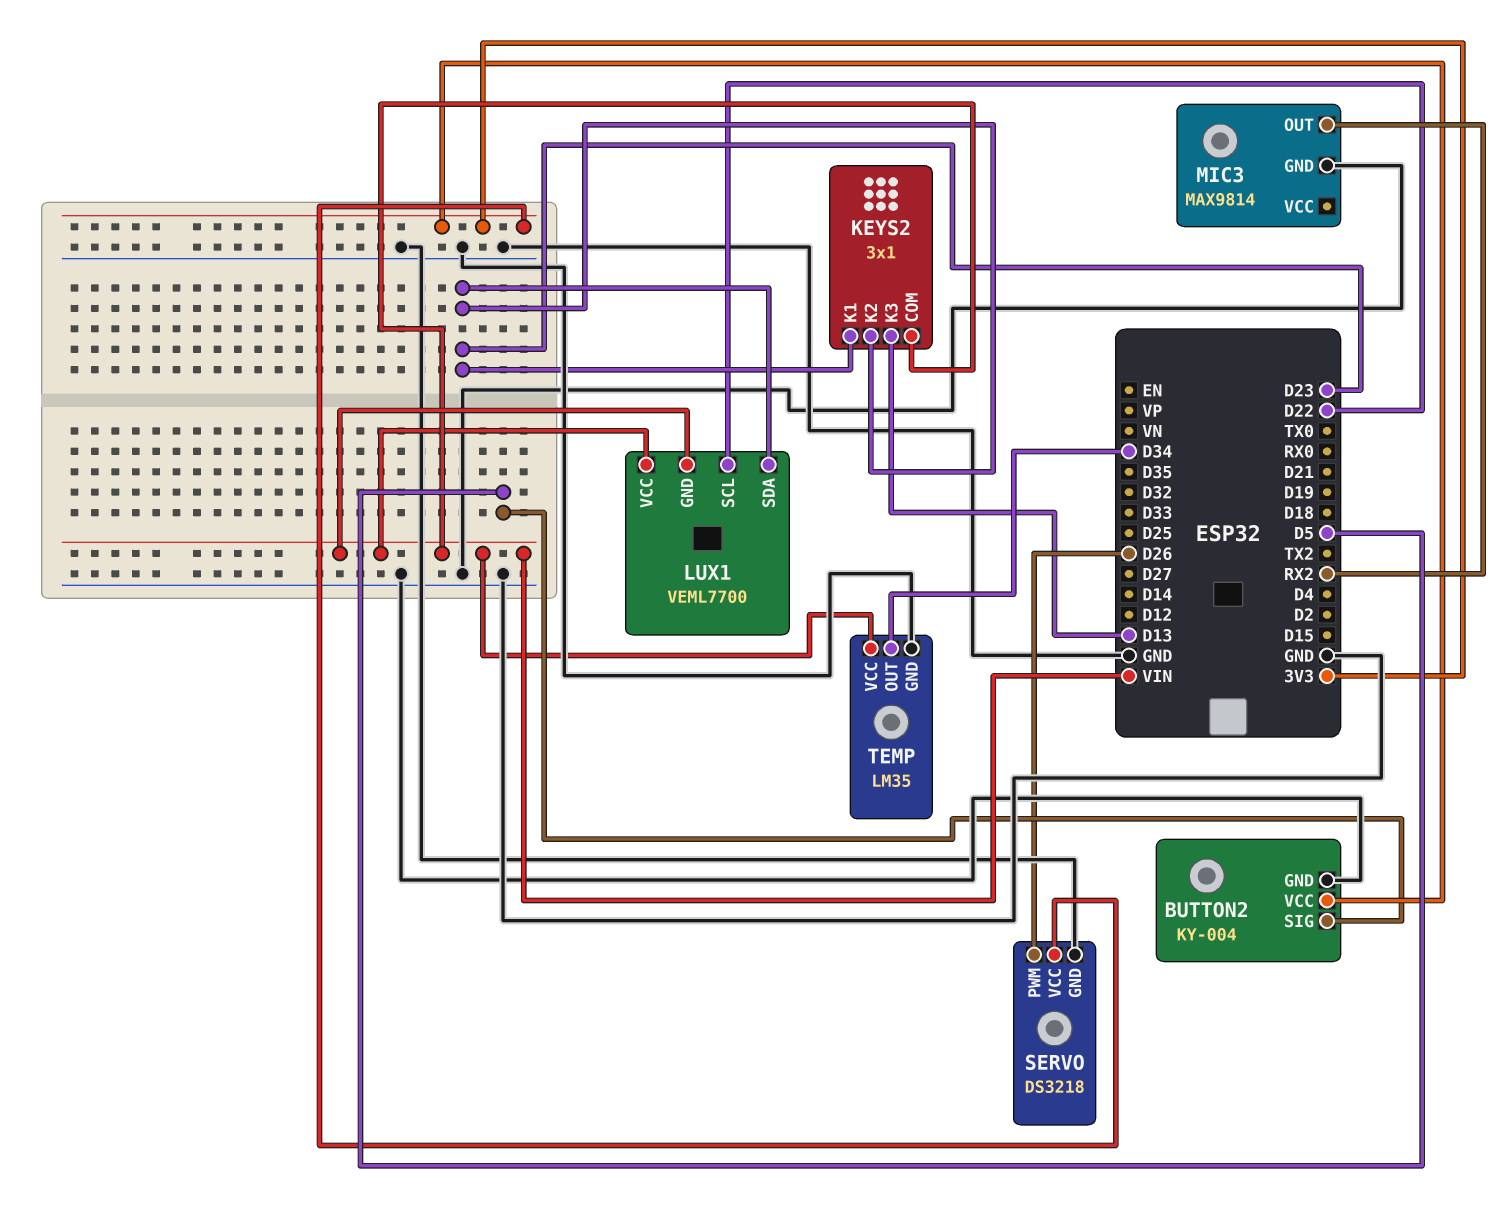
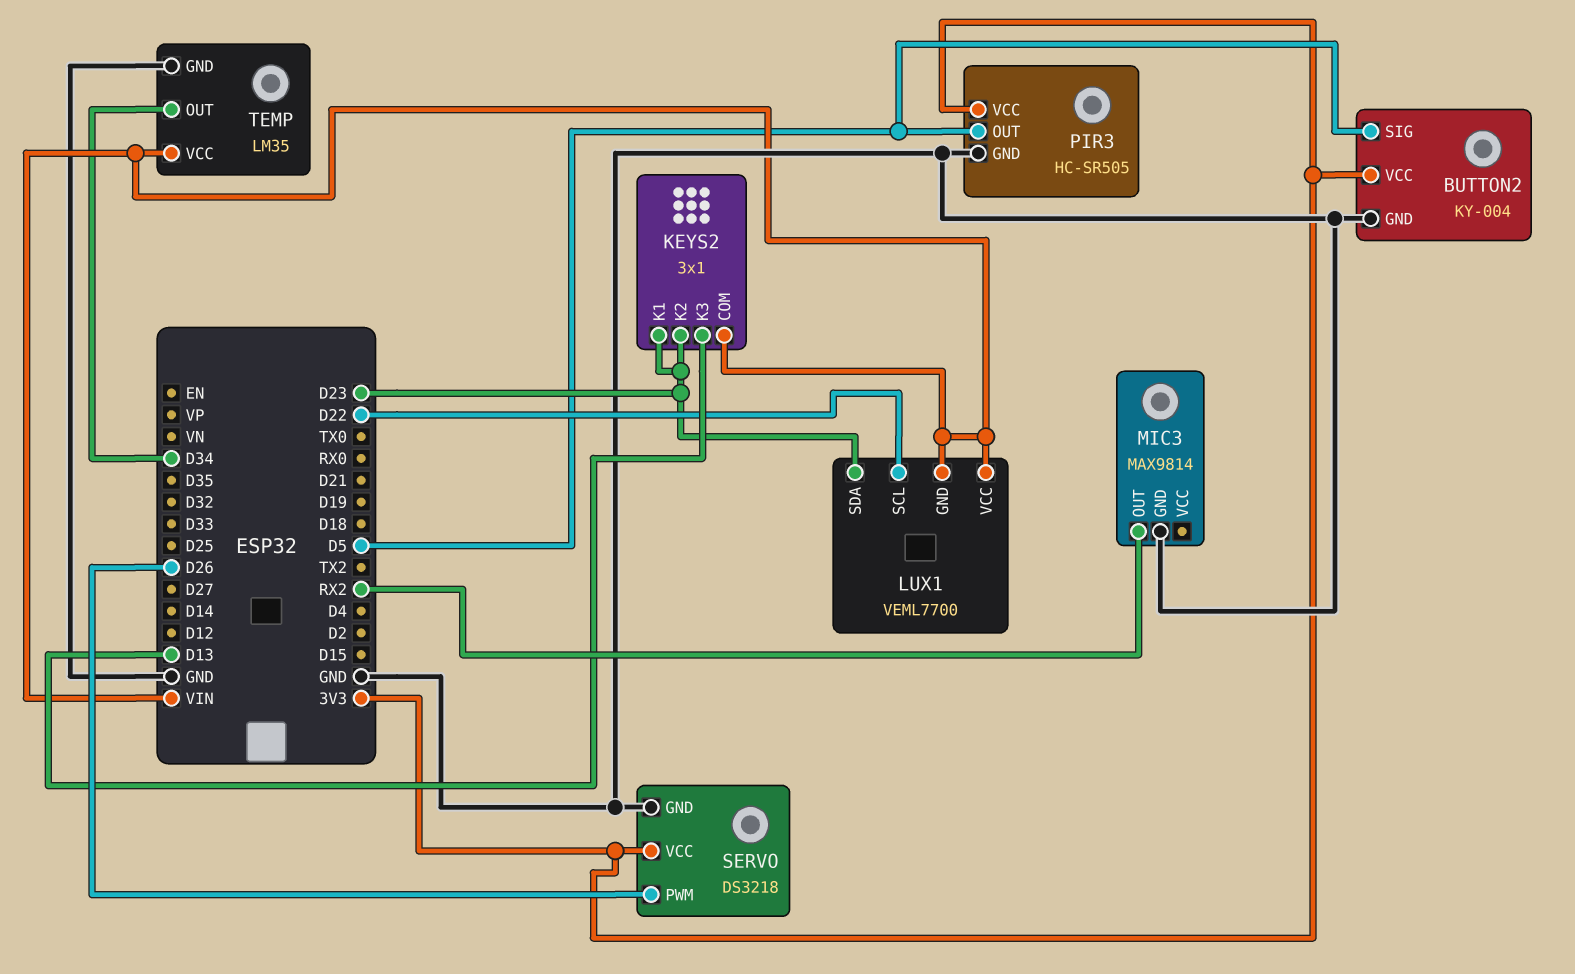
PIR3: none -> HC-SR505
PIR3 pin GND: none -> GND
PIR3 pin OUT: none -> D5
PIR3 pin VCC: none -> 3V3

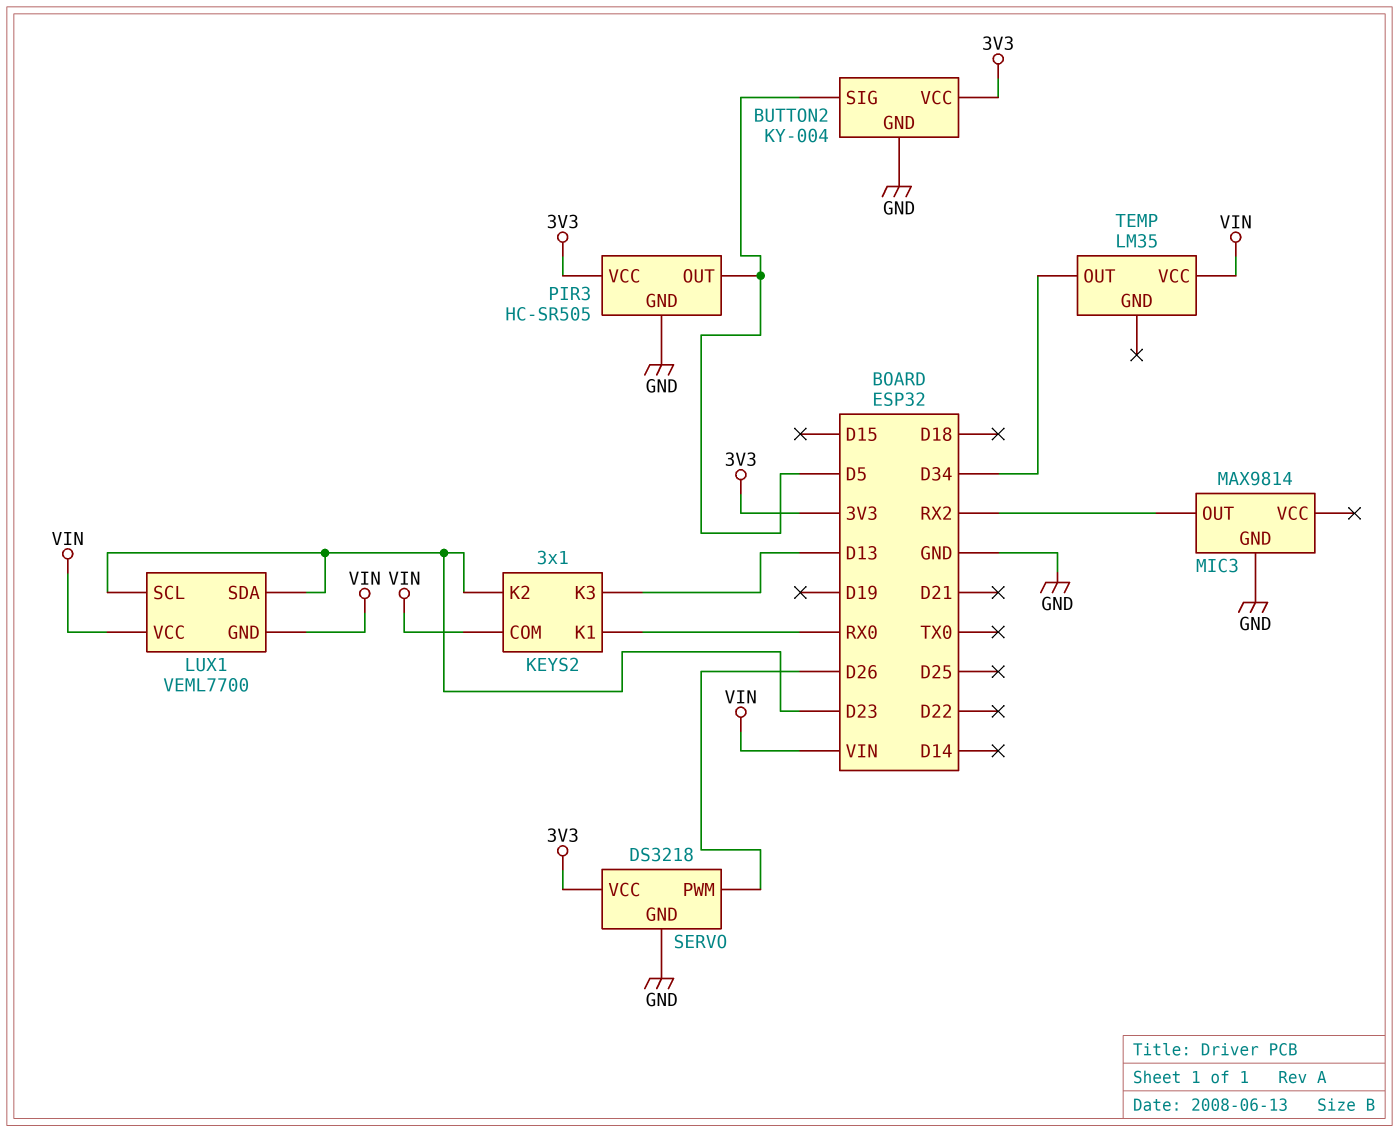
KEYS2 pin K1: D23 -> RX0
LUX1 pin SCL: D22 -> D23
TEMP pin GND: GND -> none

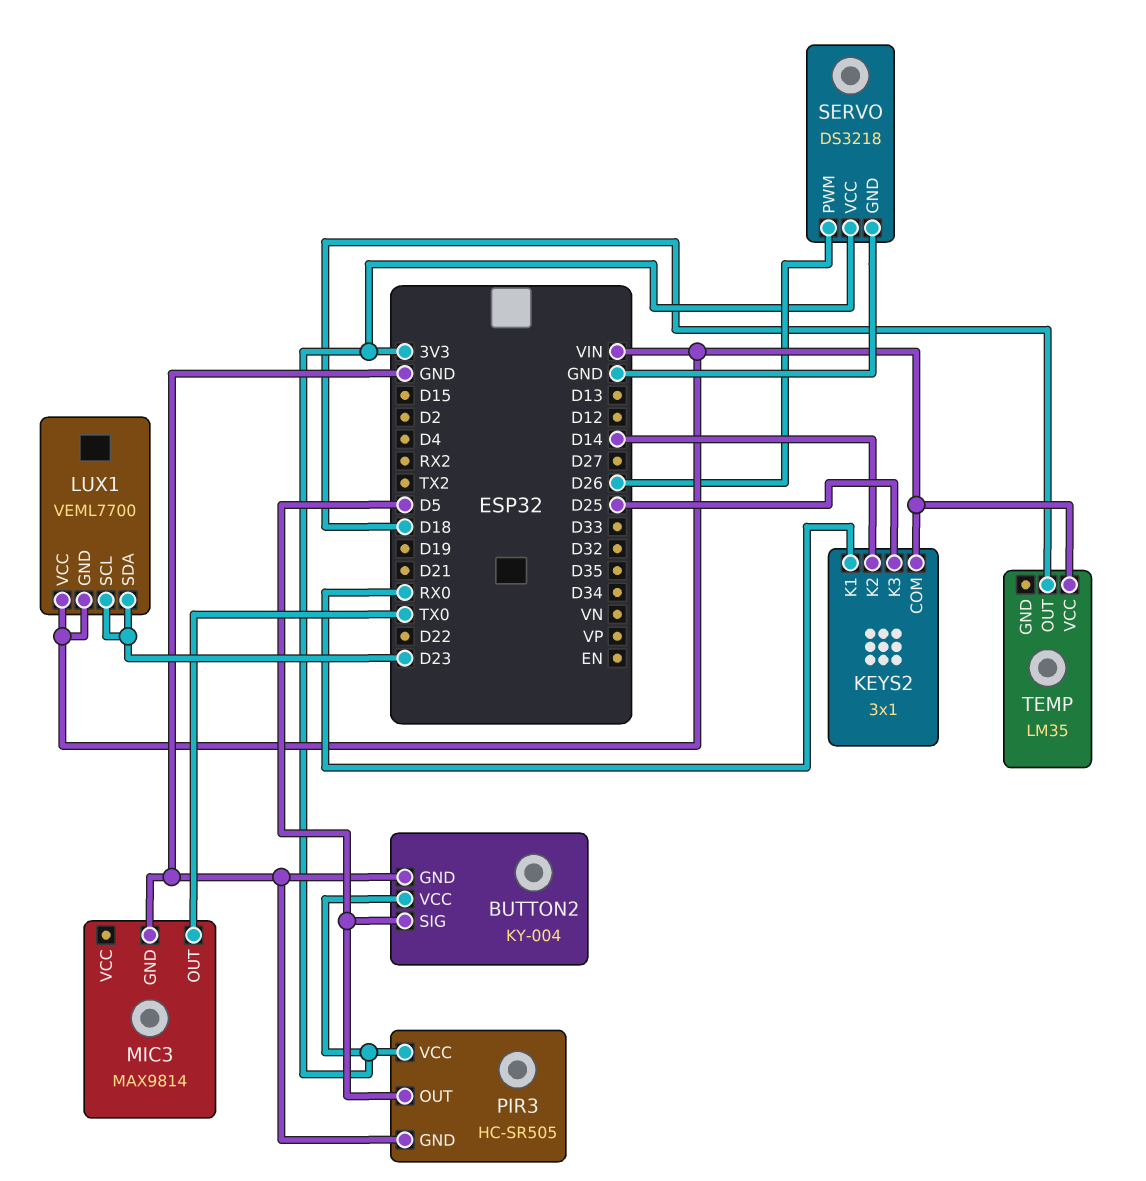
KEYS2 pin K2: D23 -> D14
KEYS2 pin K3: D13 -> D25
MIC3 pin OUT: RX2 -> TX0
TEMP pin OUT: D34 -> D18

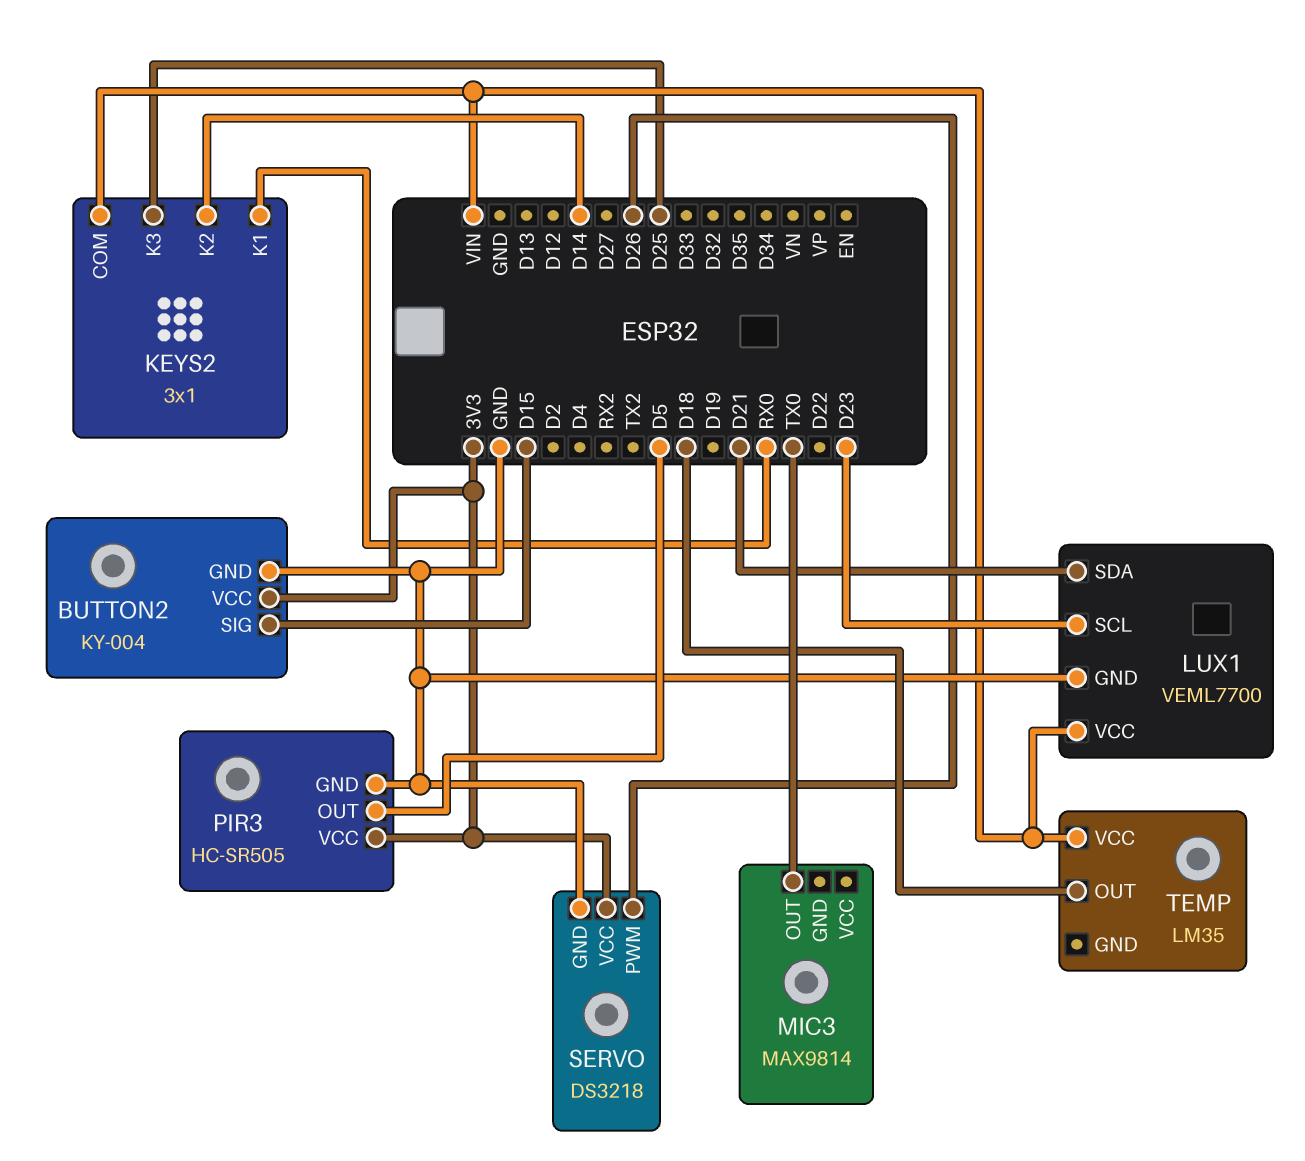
BUTTON2 pin SIG: D5 -> D15
LUX1 pin GND: VIN -> GND
LUX1 pin SDA: D23 -> D21
MIC3 pin GND: GND -> none

